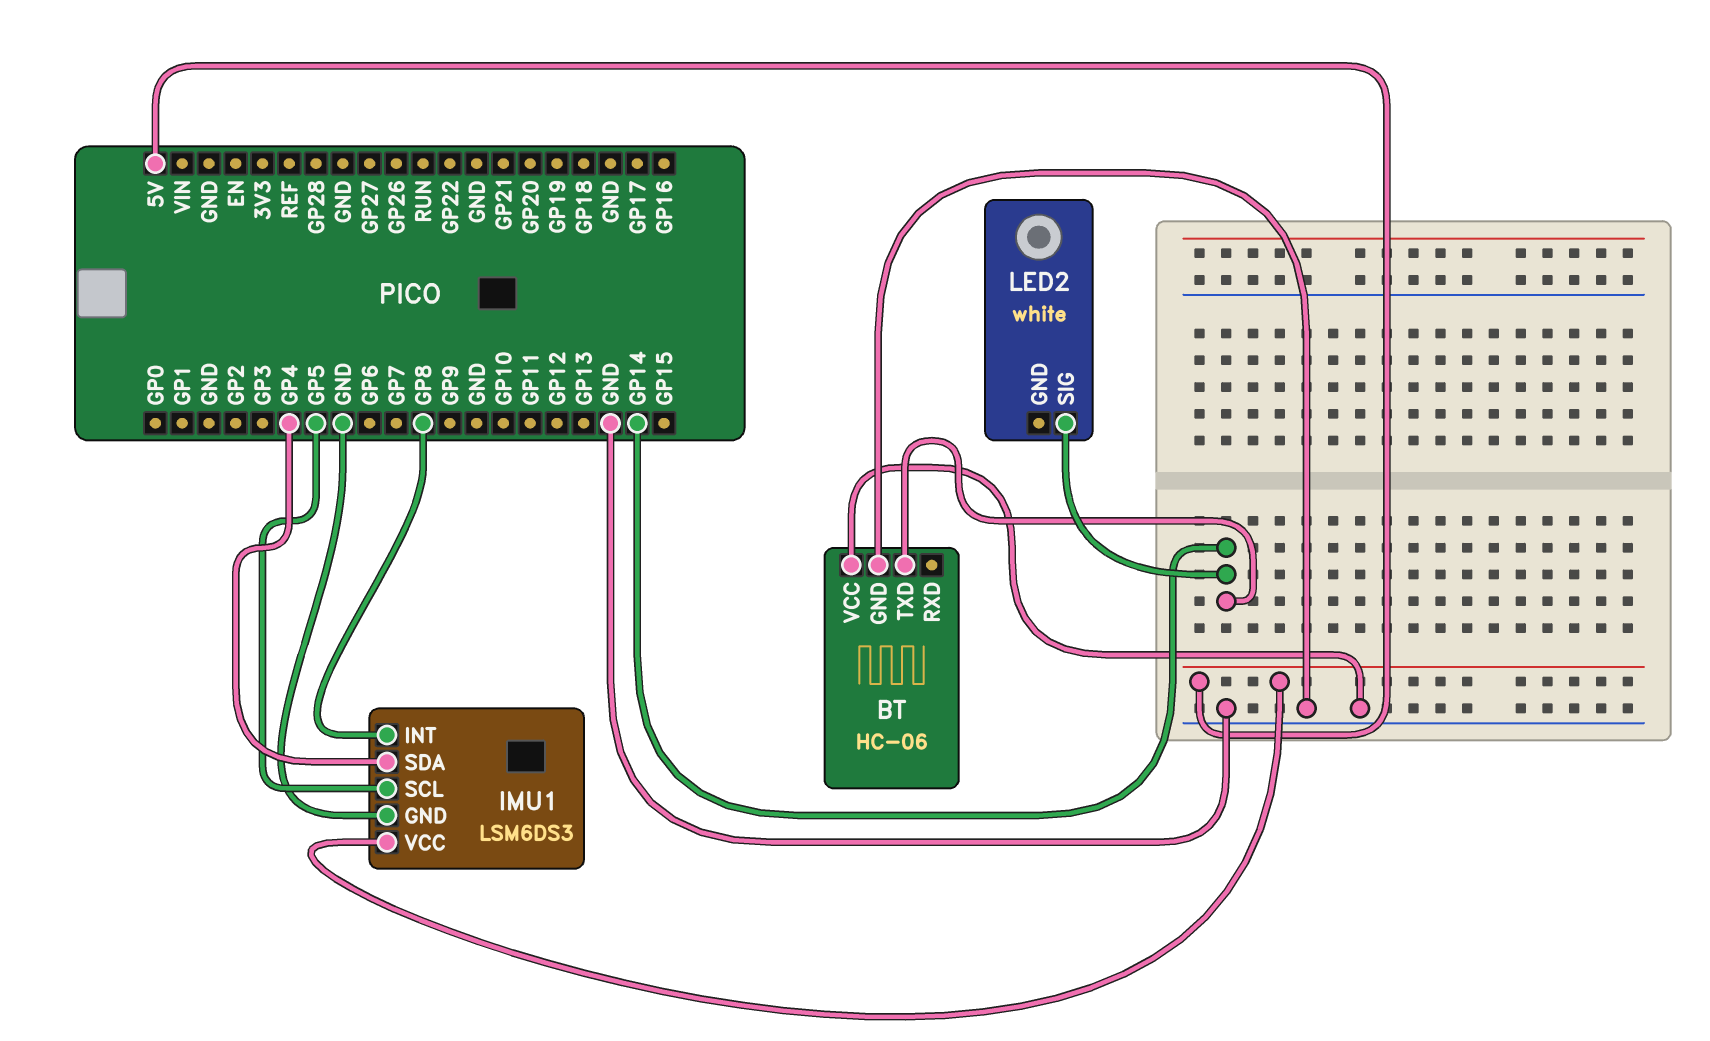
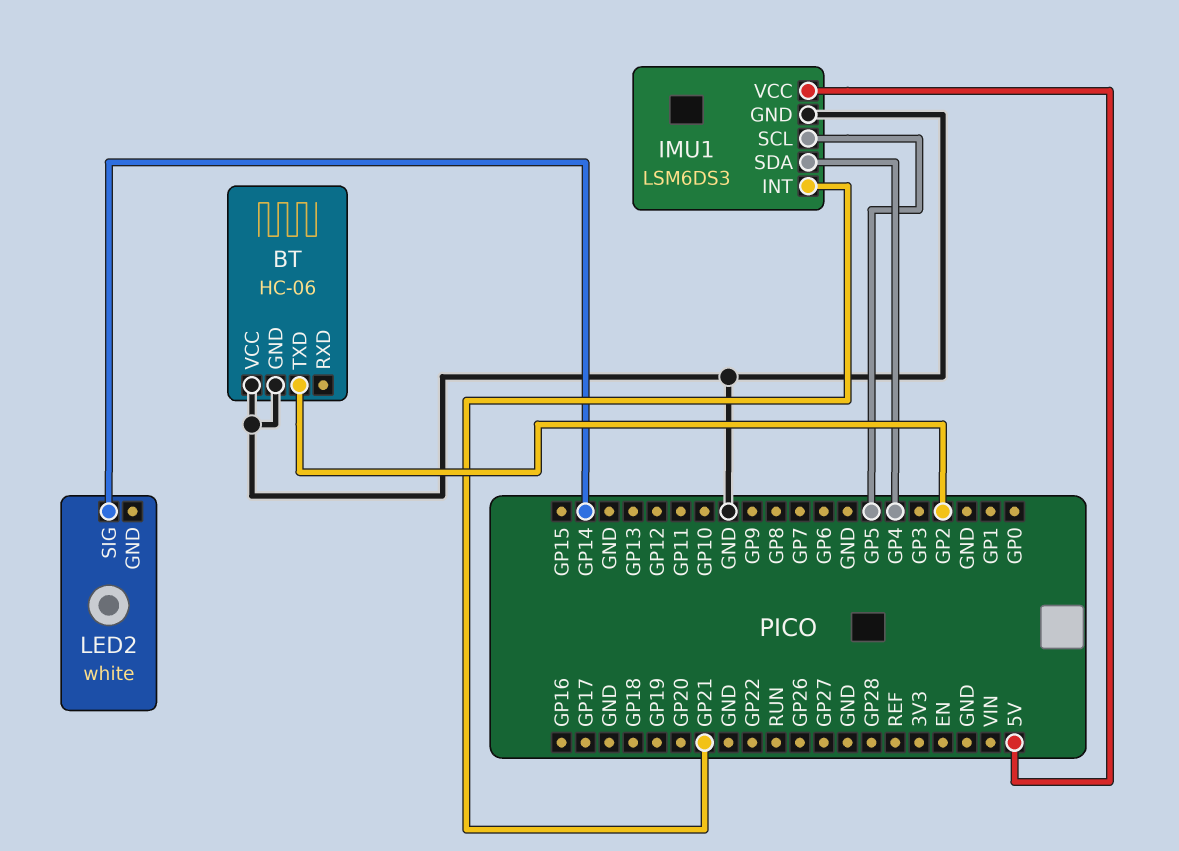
BT pin TXD: GP14 -> GP2
IMU1 pin INT: GP8 -> GP21

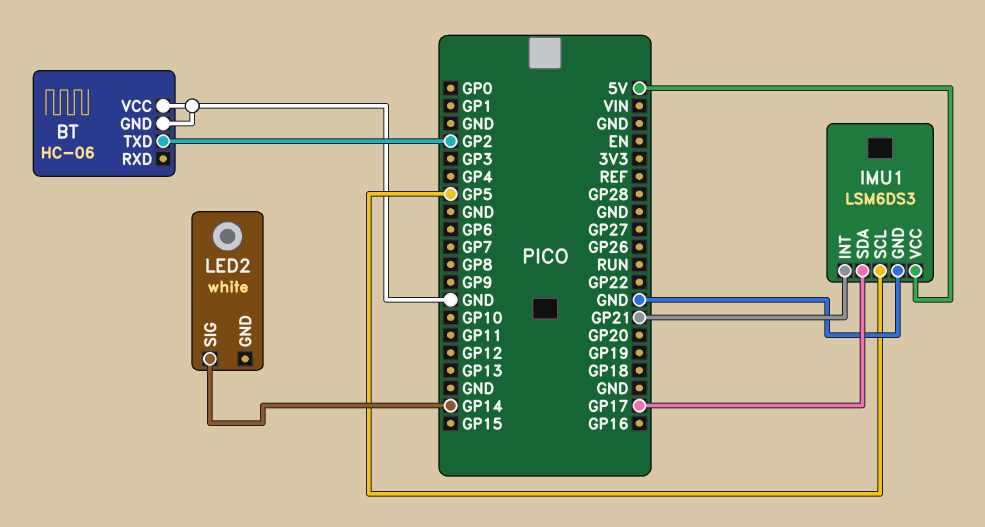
IMU1 pin SDA: GP4 -> GP17

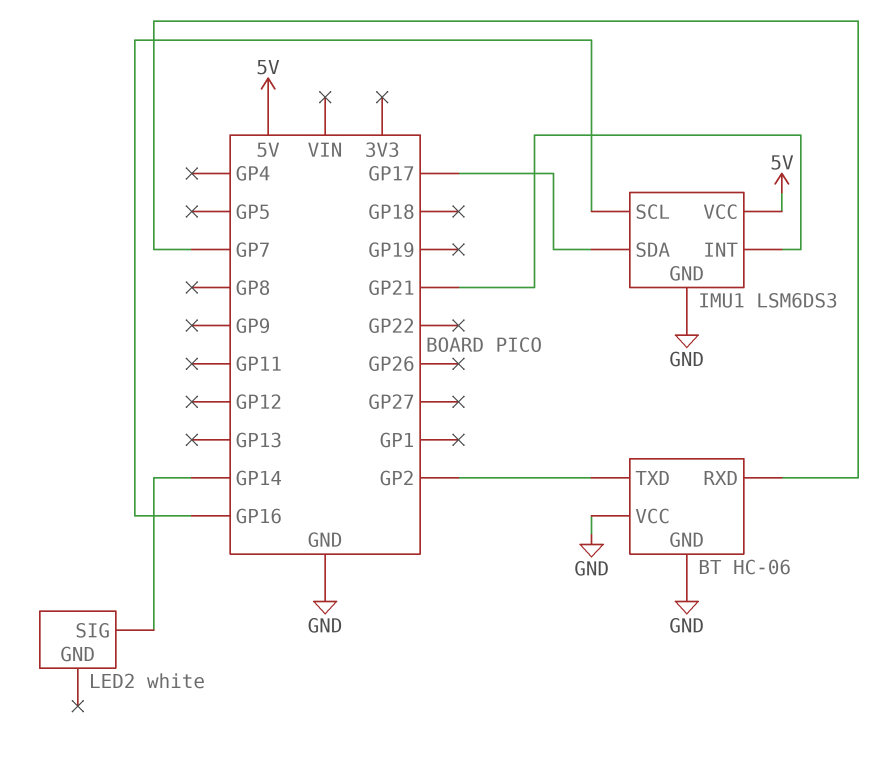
BT pin RXD: none -> GP7
IMU1 pin SCL: GP5 -> GP16

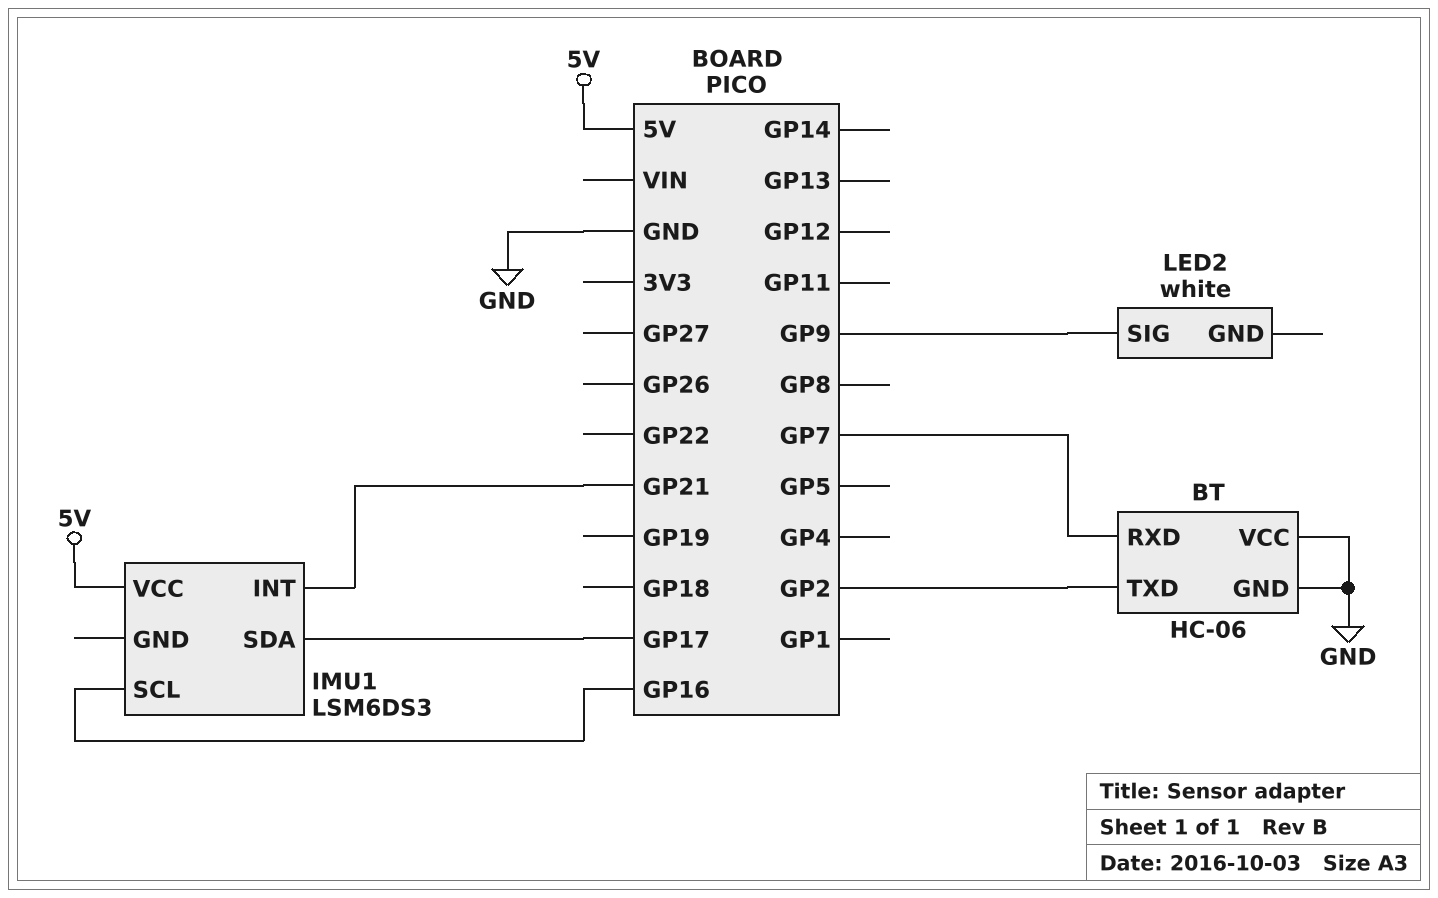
IMU1 pin GND: GND -> none
LED2 pin SIG: GP14 -> GP9

